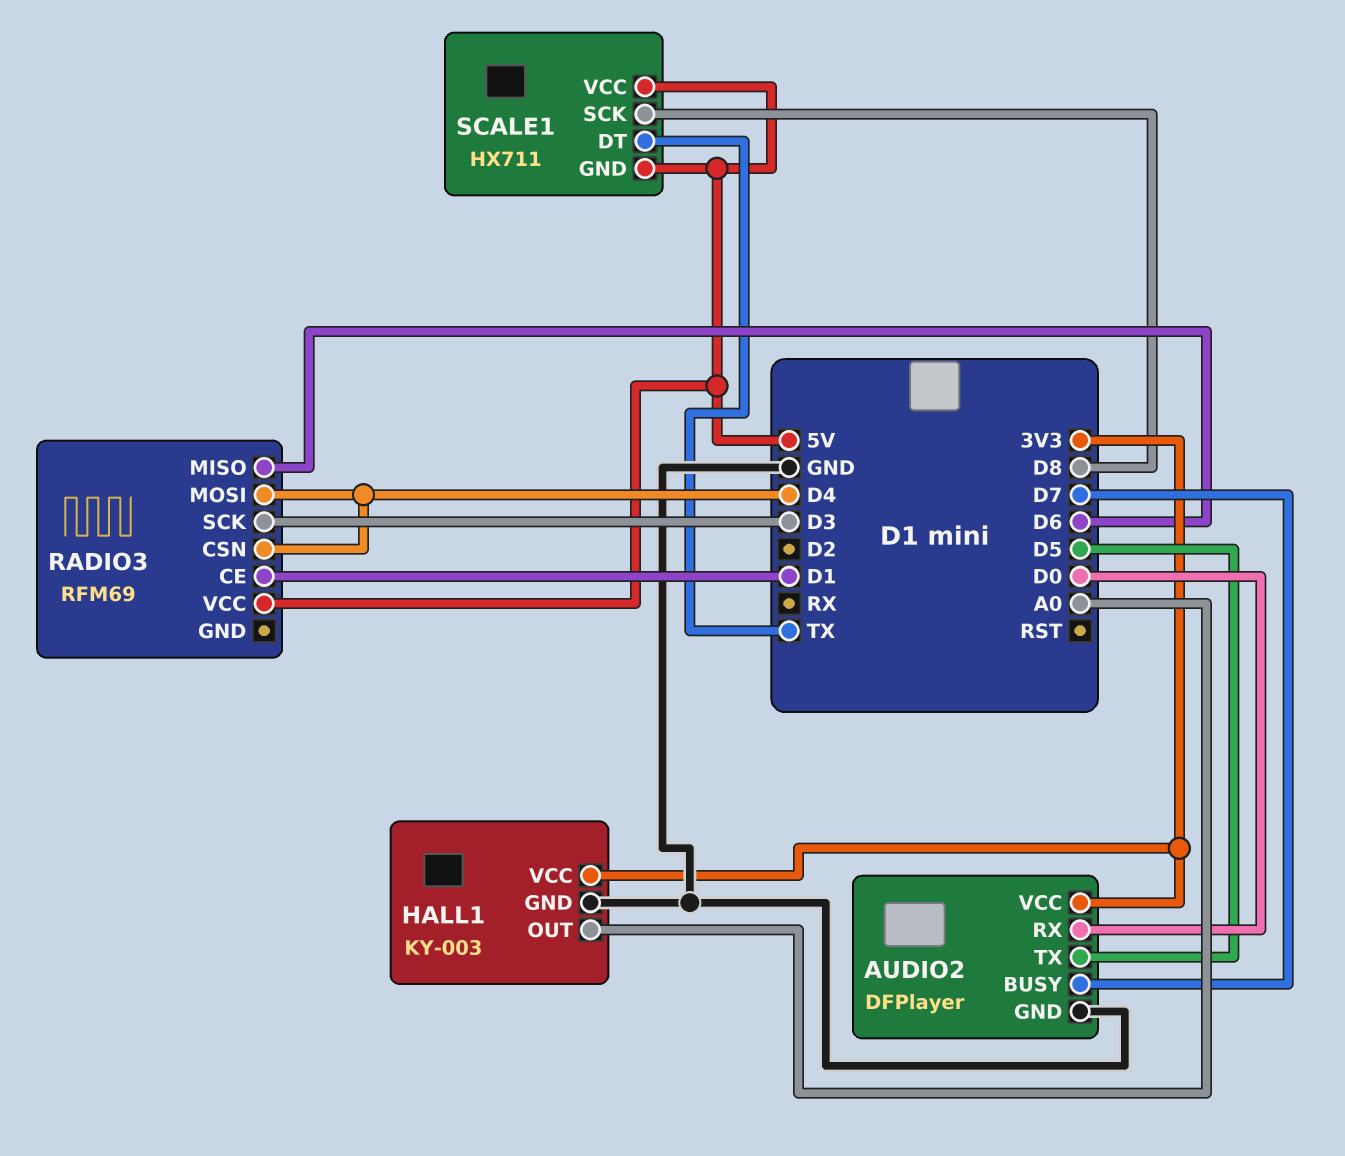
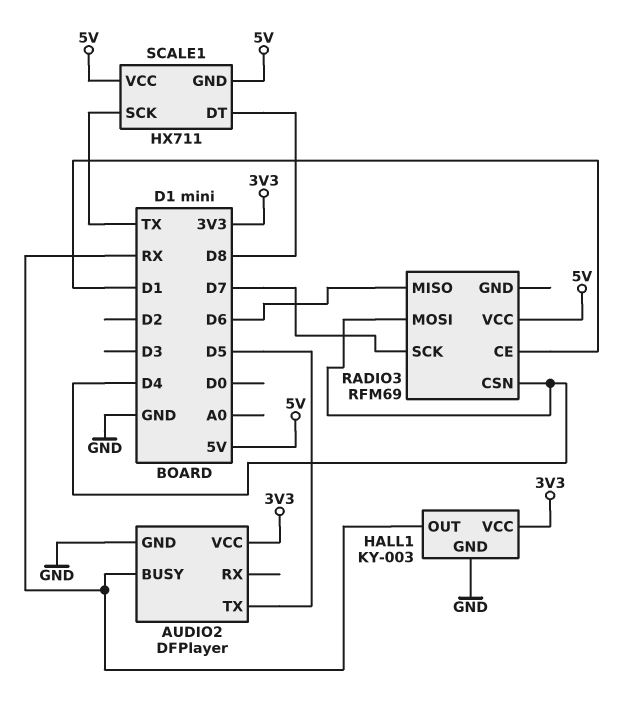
AUDIO2 pin BUSY: D7 -> RX
AUDIO2 pin RX: D0 -> none
HALL1 pin OUT: A0 -> RX
RADIO3 pin SCK: D3 -> D7
SCALE1 pin DT: TX -> D8
SCALE1 pin SCK: D8 -> TX

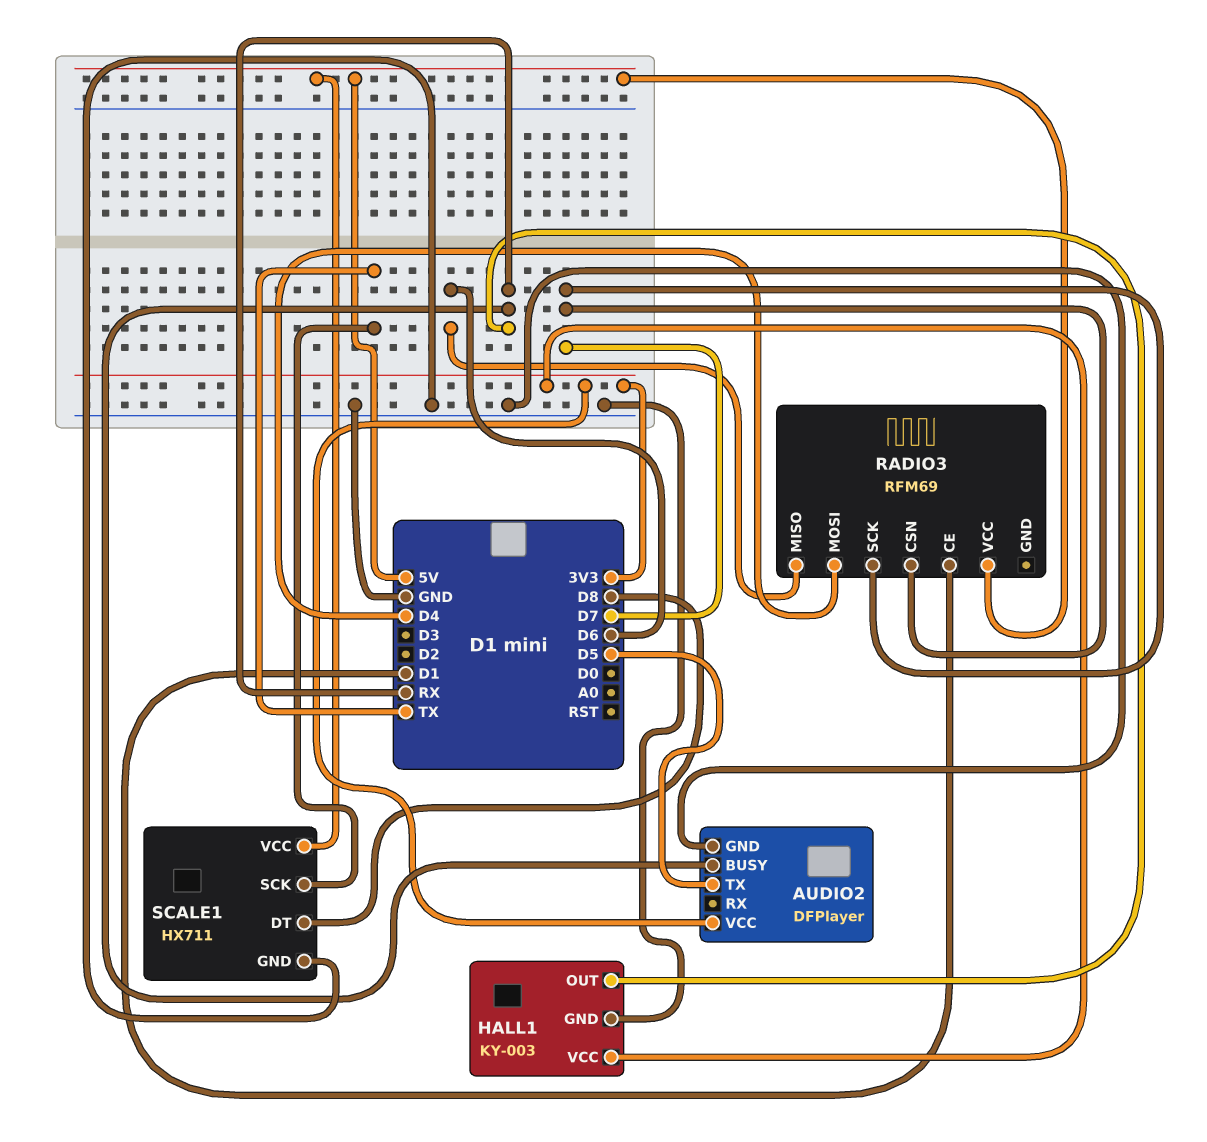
RADIO3 pin CSN: D4 -> D7
SCALE1 pin GND: 5V -> GND

